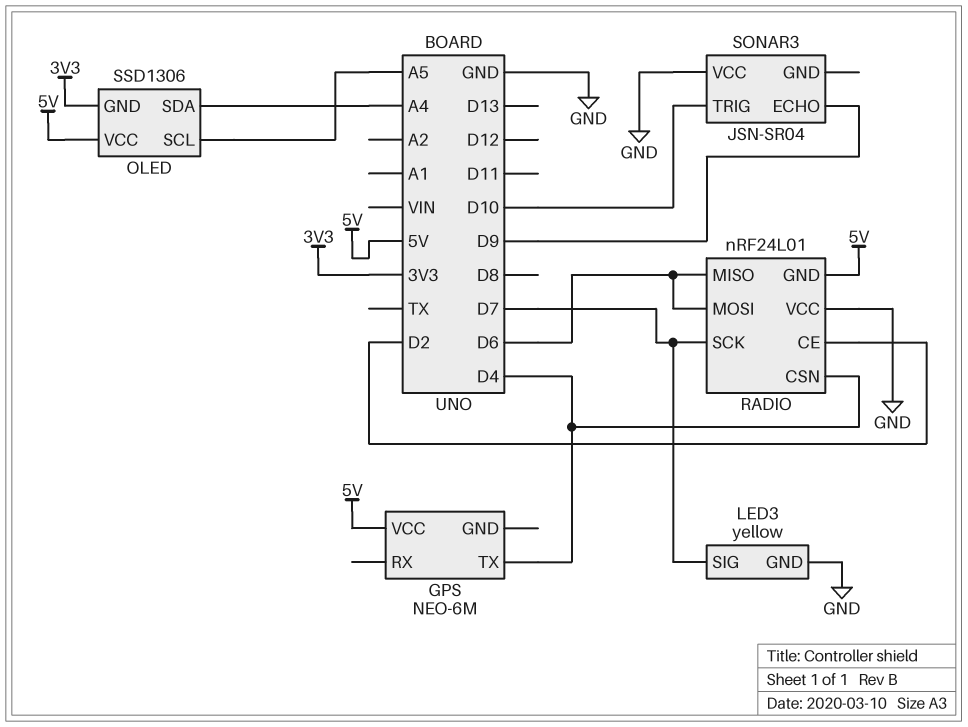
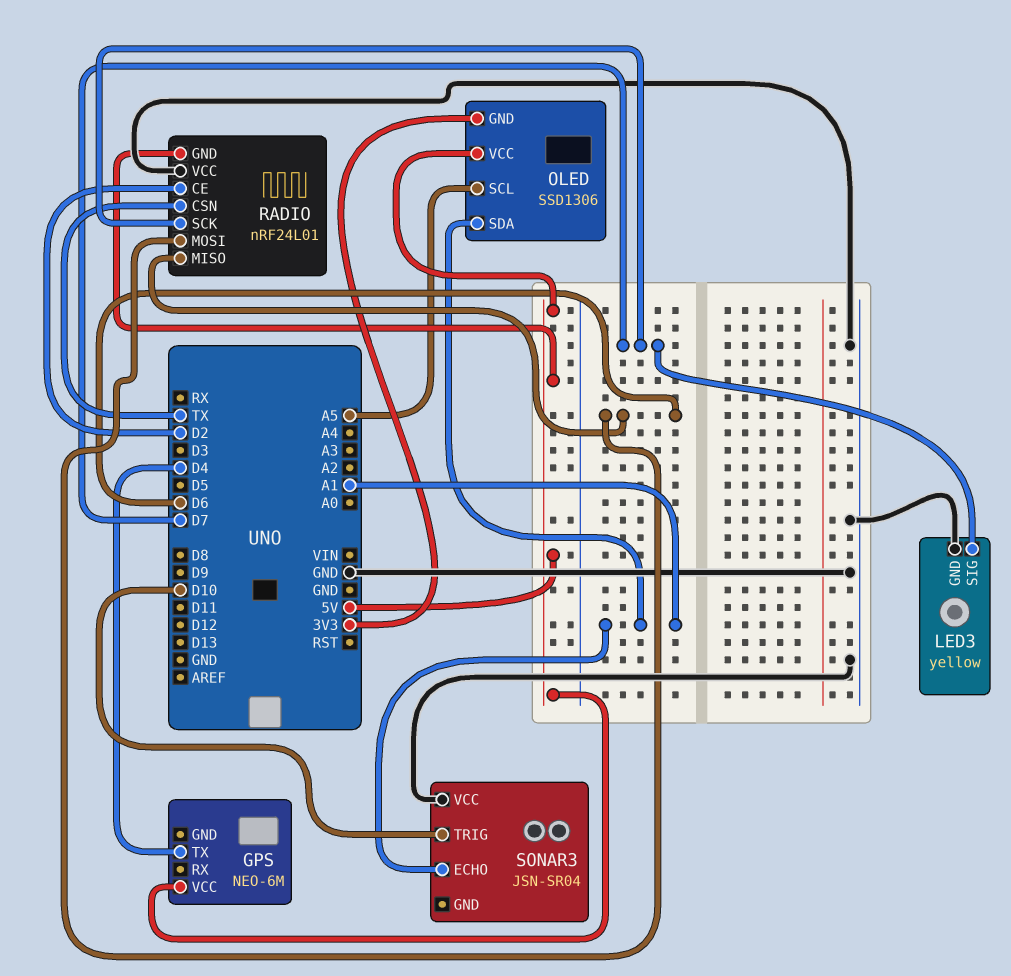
OLED pin SDA: A4 -> A1
RADIO pin CSN: D4 -> TX
SONAR3 pin ECHO: D9 -> A1

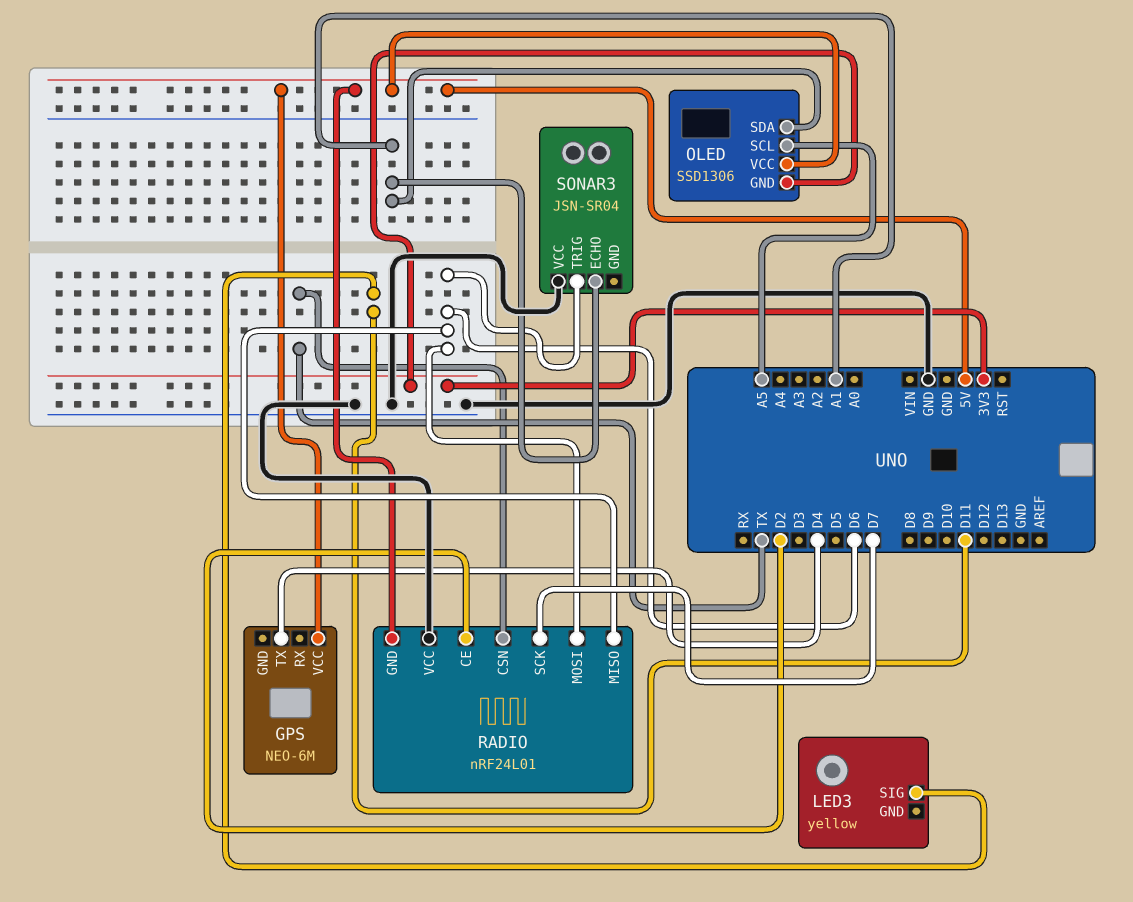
LED3 pin GND: GND -> none
LED3 pin SIG: D7 -> D11
SONAR3 pin TRIG: D10 -> D6

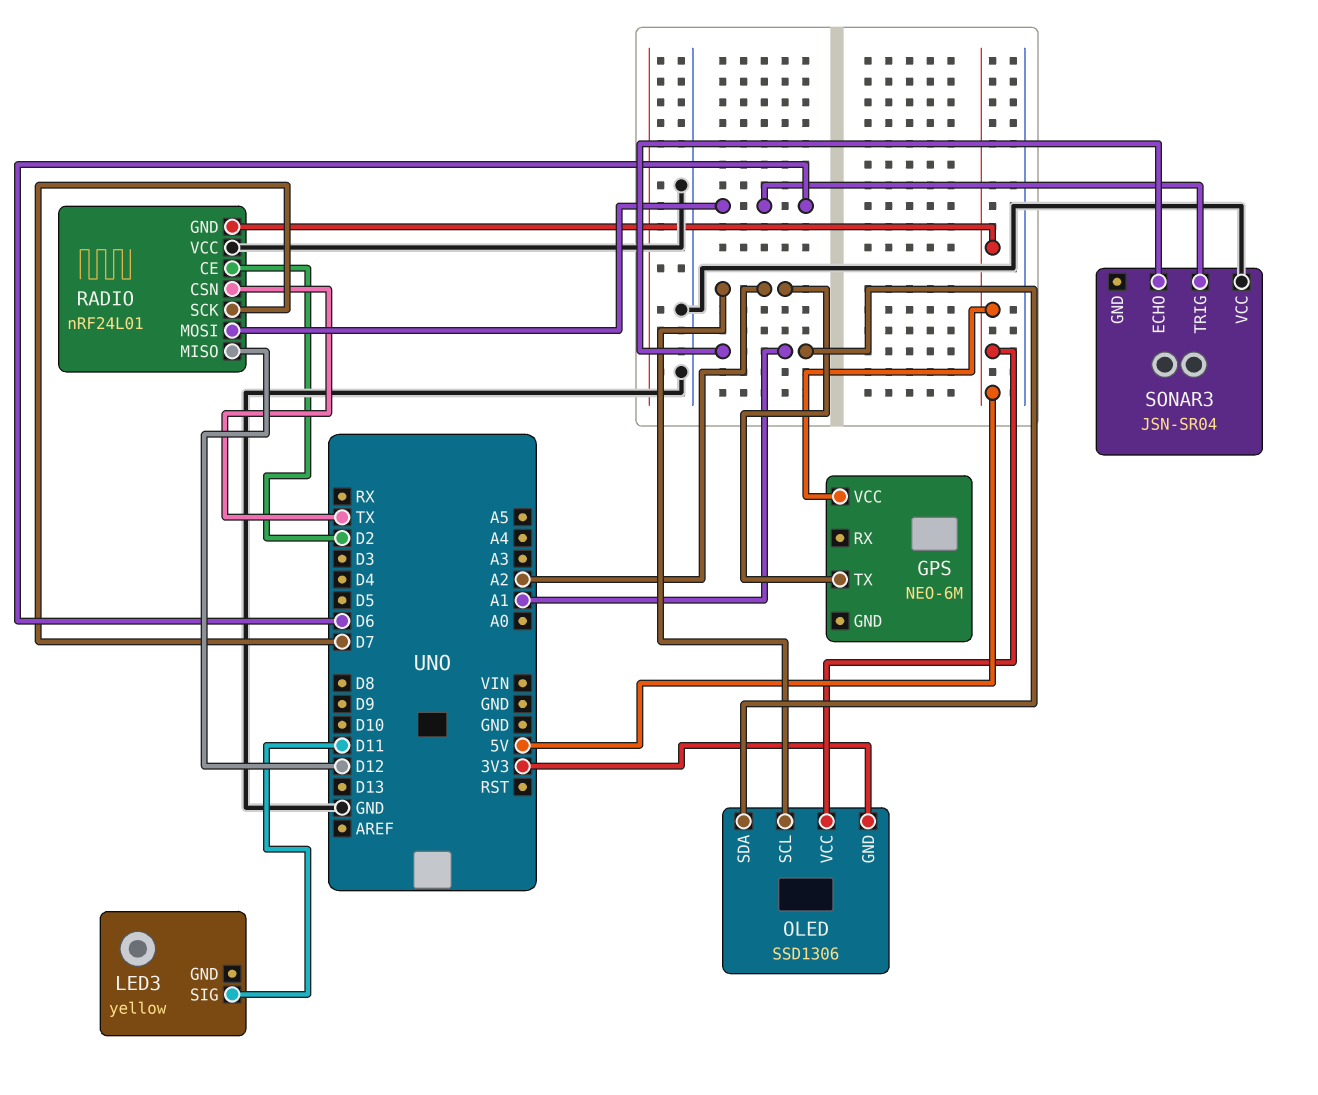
GPS pin TX: D4 -> A2
OLED pin SCL: A5 -> A2
RADIO pin MISO: D6 -> D12

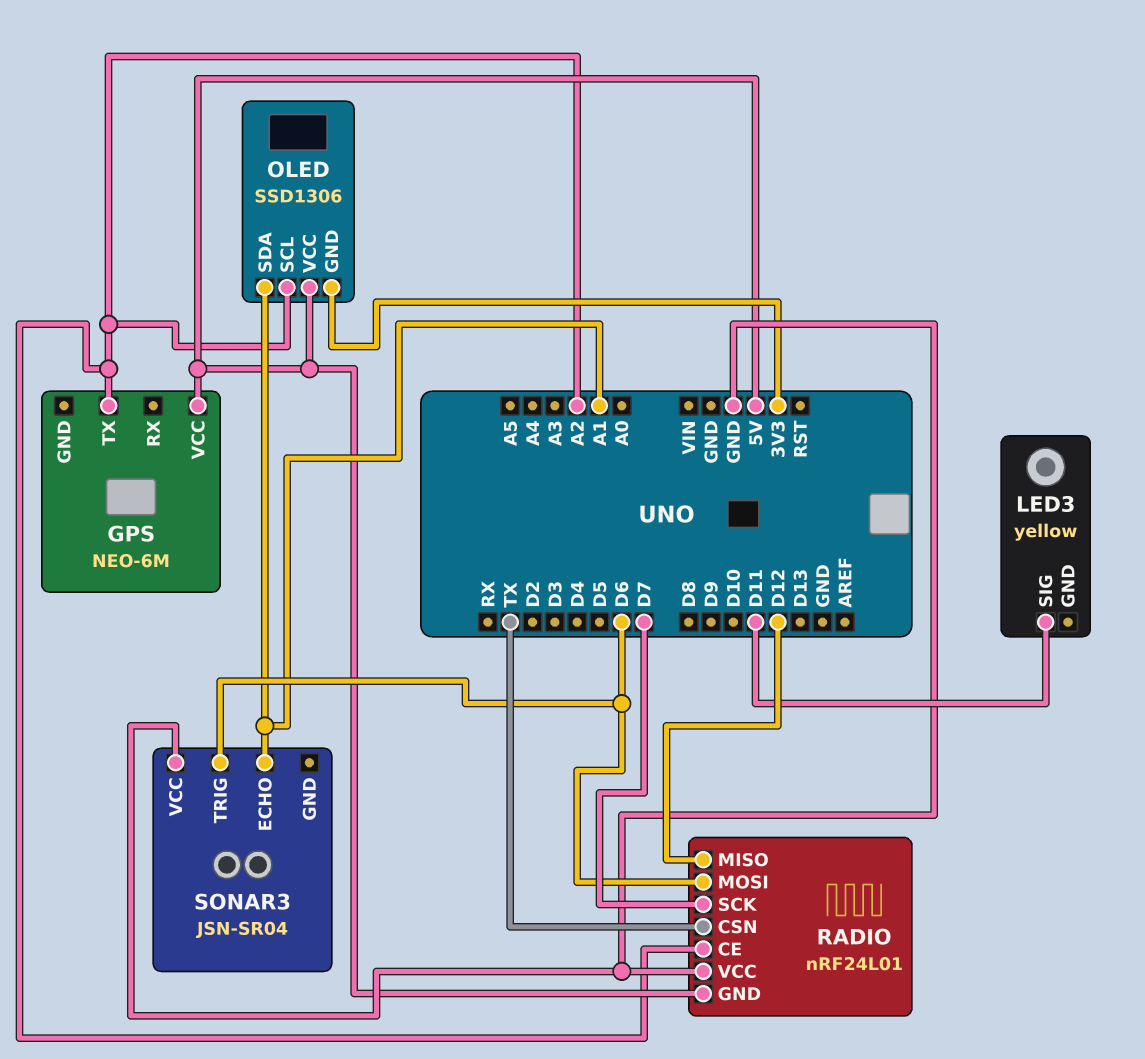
RADIO pin CE: D2 -> A2

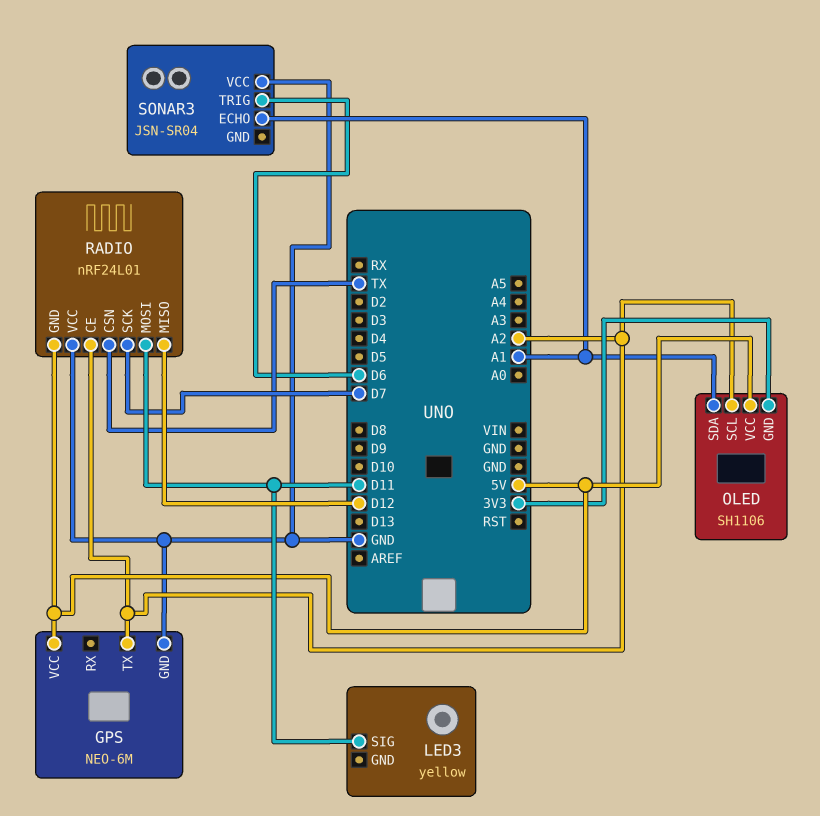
GPS pin GND: none -> GND
OLED: SSD1306 -> SH1106
RADIO pin MOSI: D6 -> D11

